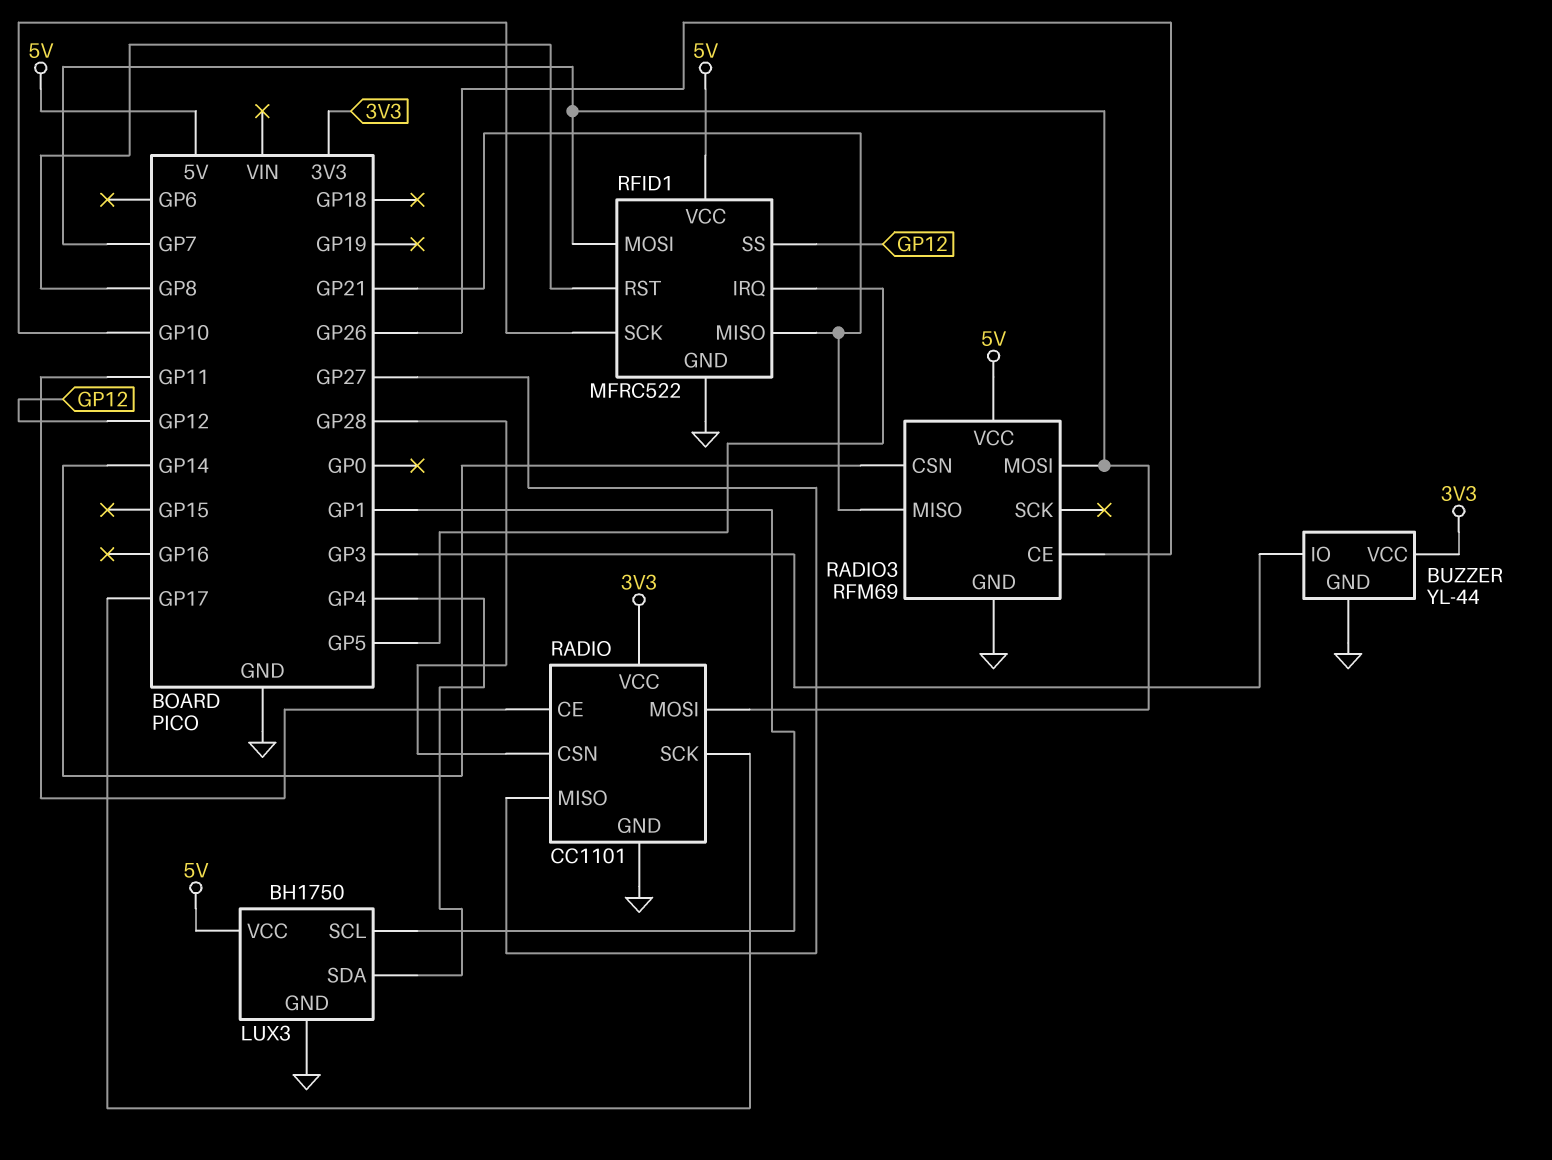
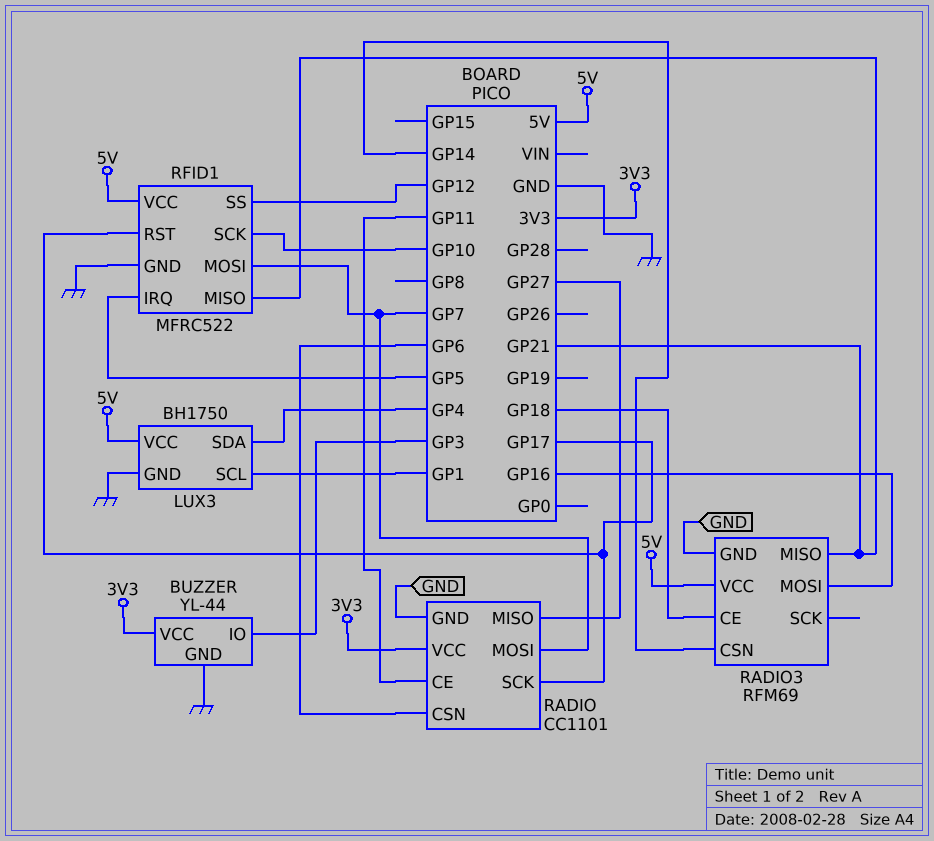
RADIO pin CSN: GP28 -> GP6
RADIO3 pin CE: GP26 -> GP18
RADIO3 pin MOSI: GP7 -> GP16
RFID1 pin RST: GP8 -> GP17

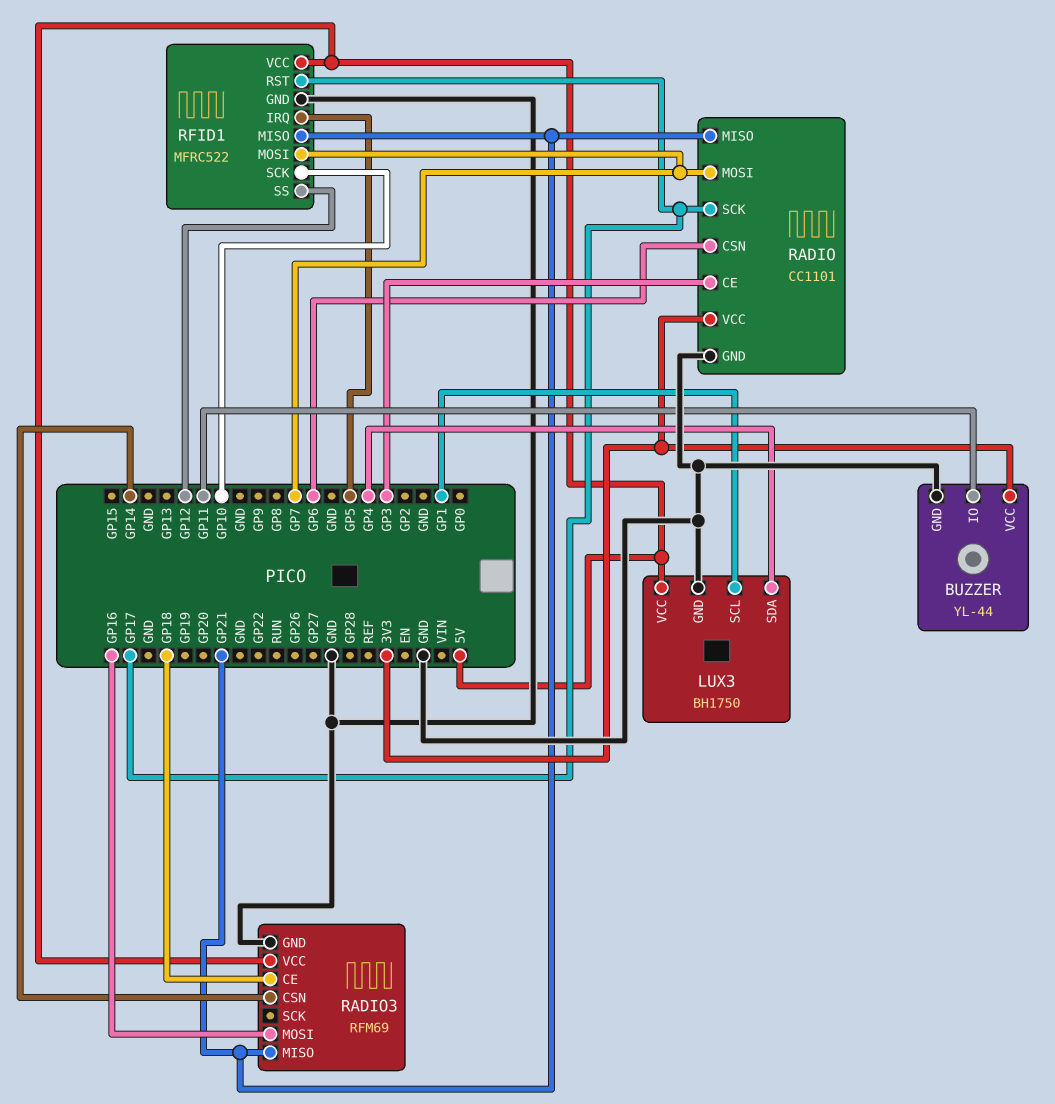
BUZZER pin IO: GP3 -> GP11
RADIO pin CE: GP11 -> GP3
RADIO pin MISO: GP27 -> GP21

